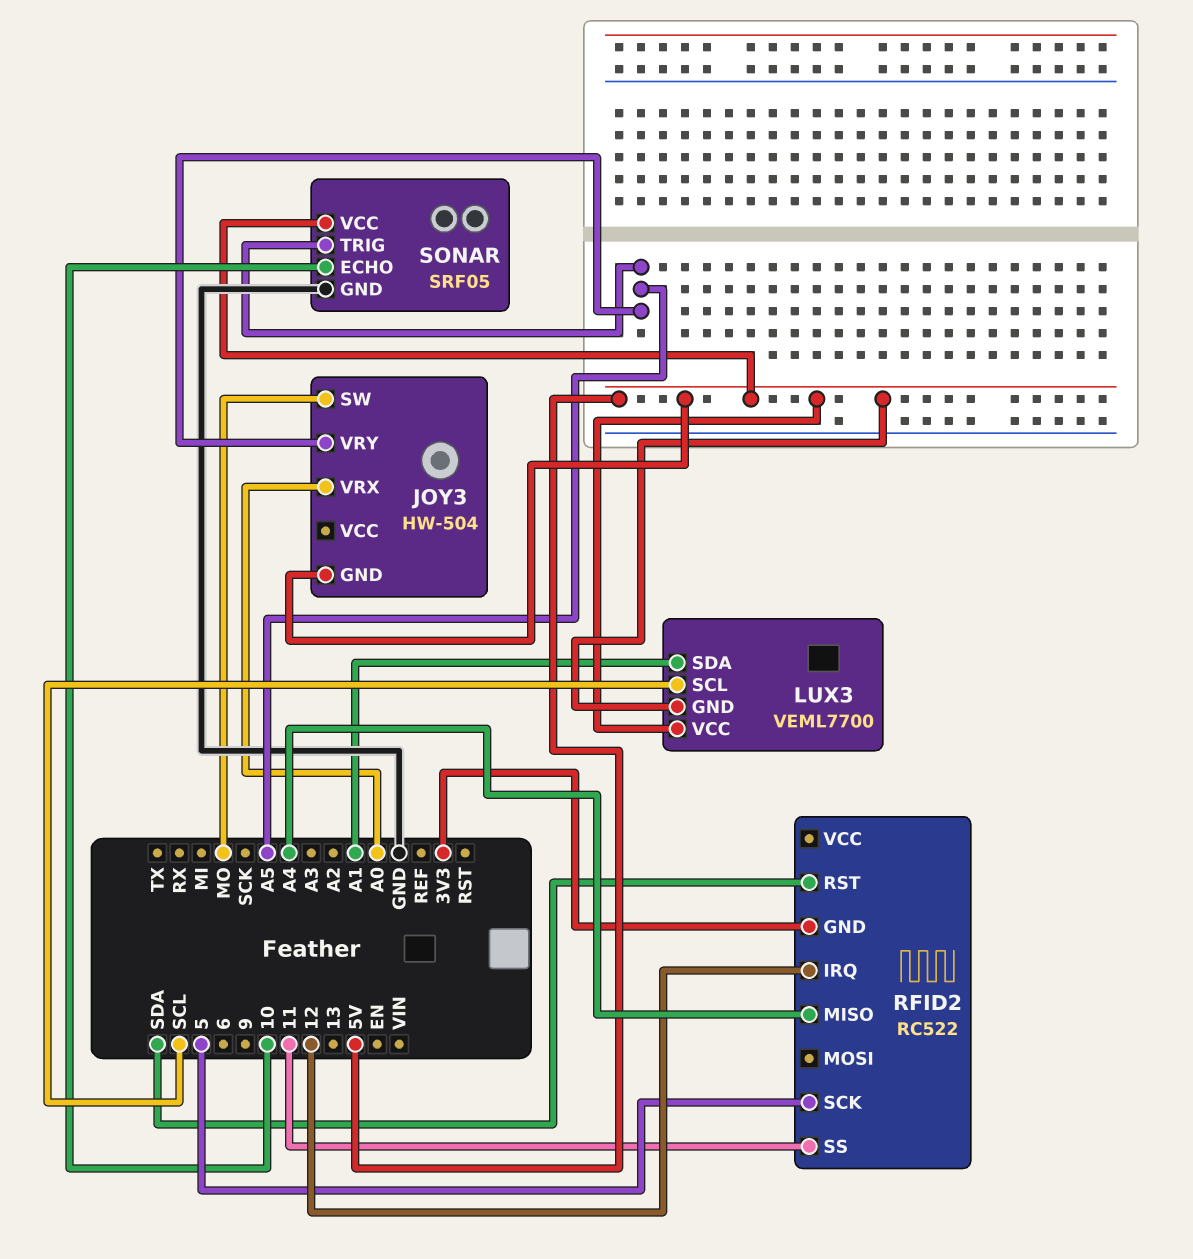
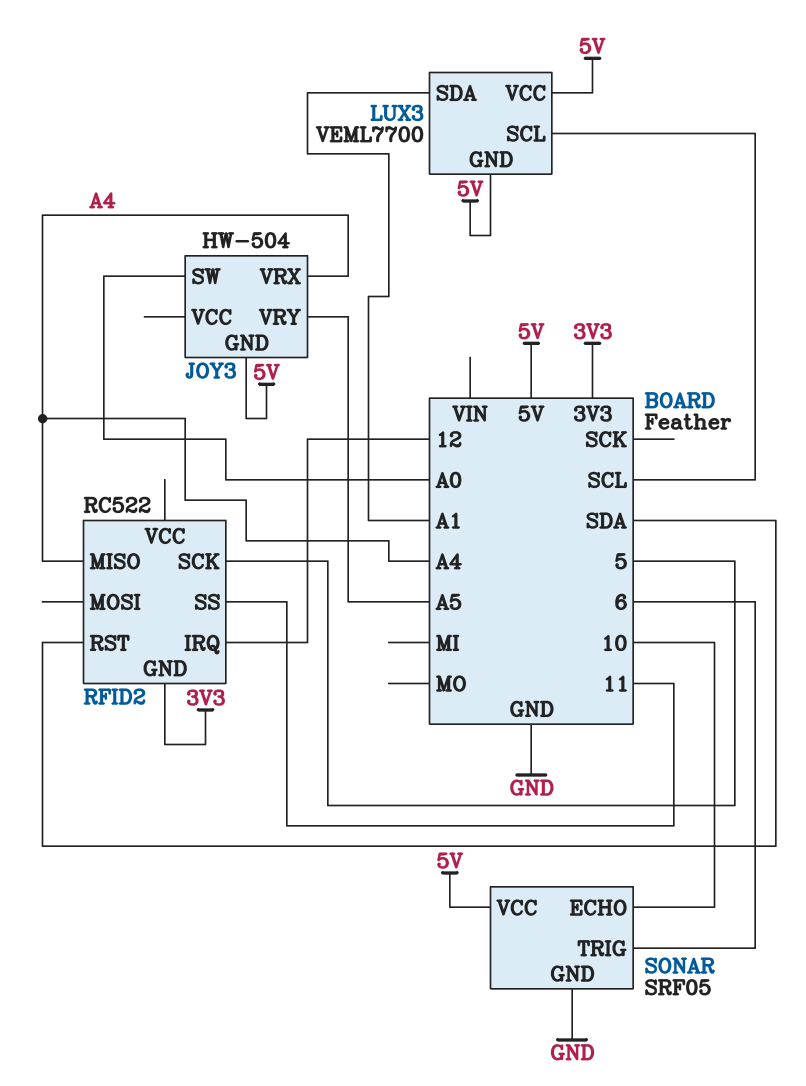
JOY3 pin SW: MO -> A0
JOY3 pin VRX: A0 -> A4
SONAR pin TRIG: A5 -> 6

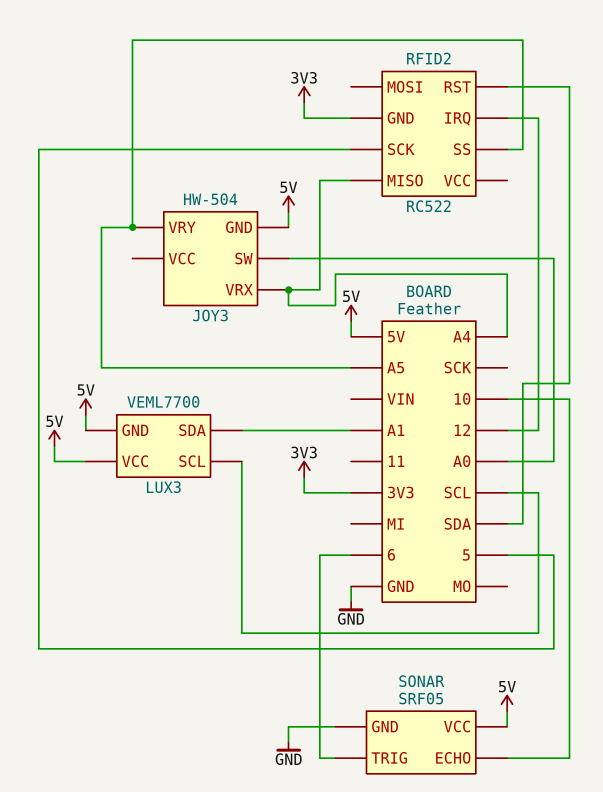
RFID2 pin SS: 11 -> A5

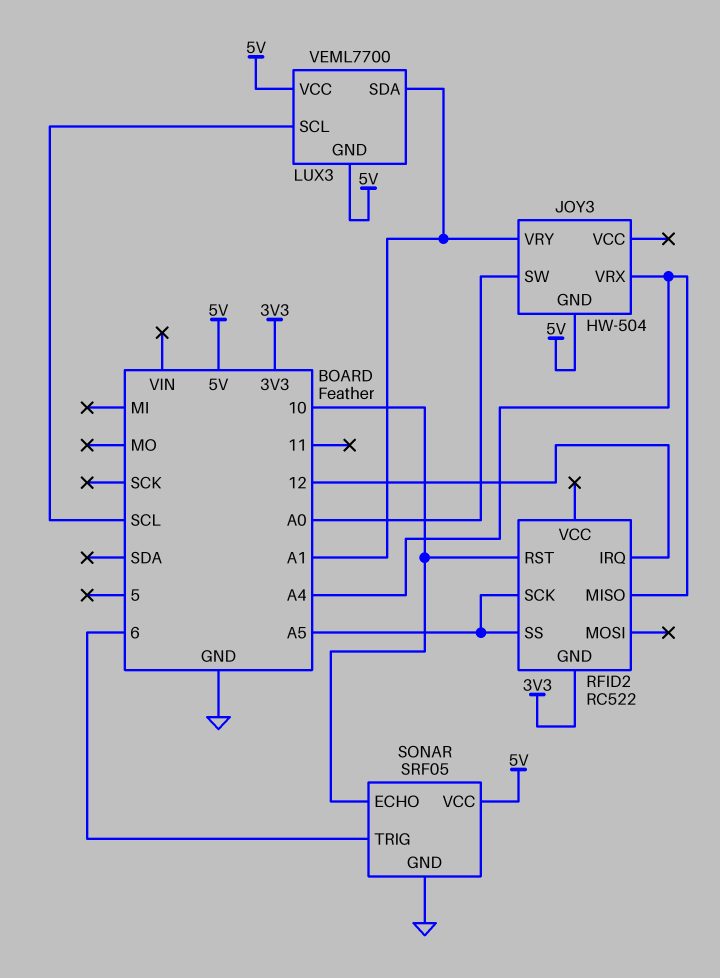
JOY3 pin VRY: A5 -> A1
RFID2 pin RST: SDA -> 10
RFID2 pin SCK: 5 -> A5

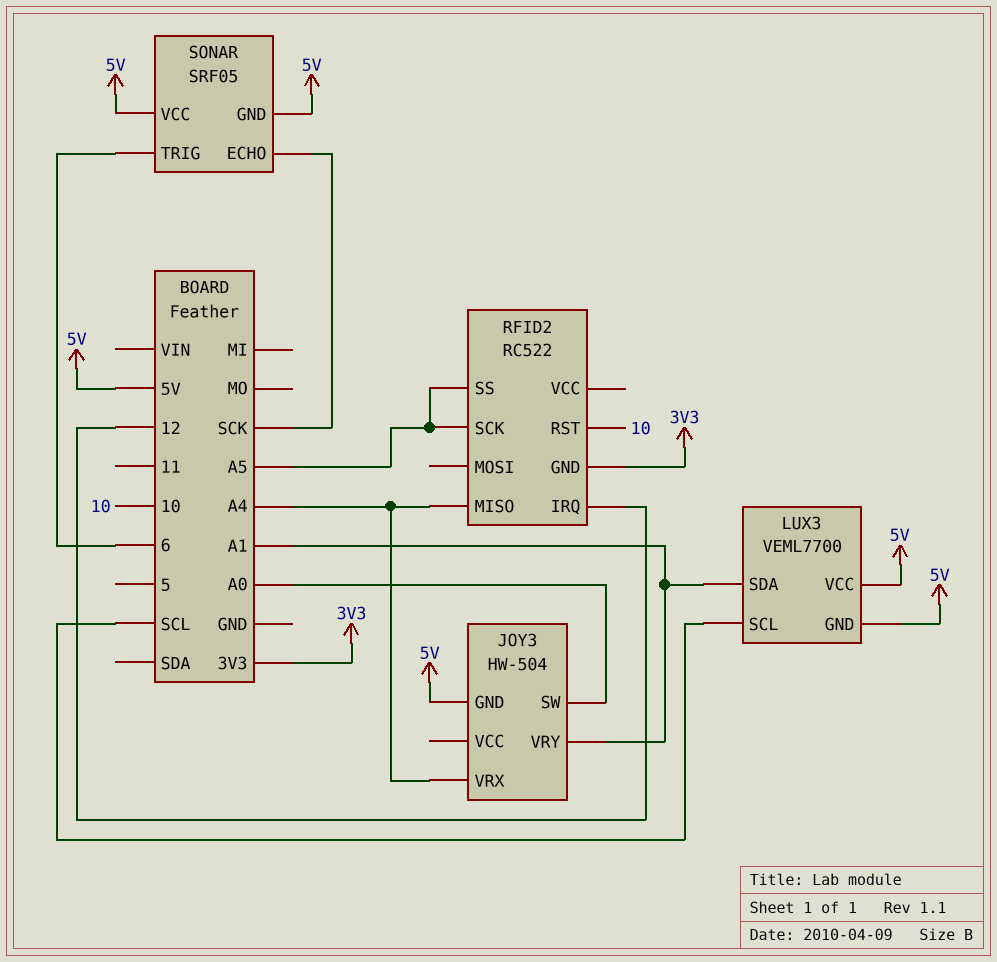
SONAR pin ECHO: 10 -> SCK
SONAR pin GND: GND -> 5V

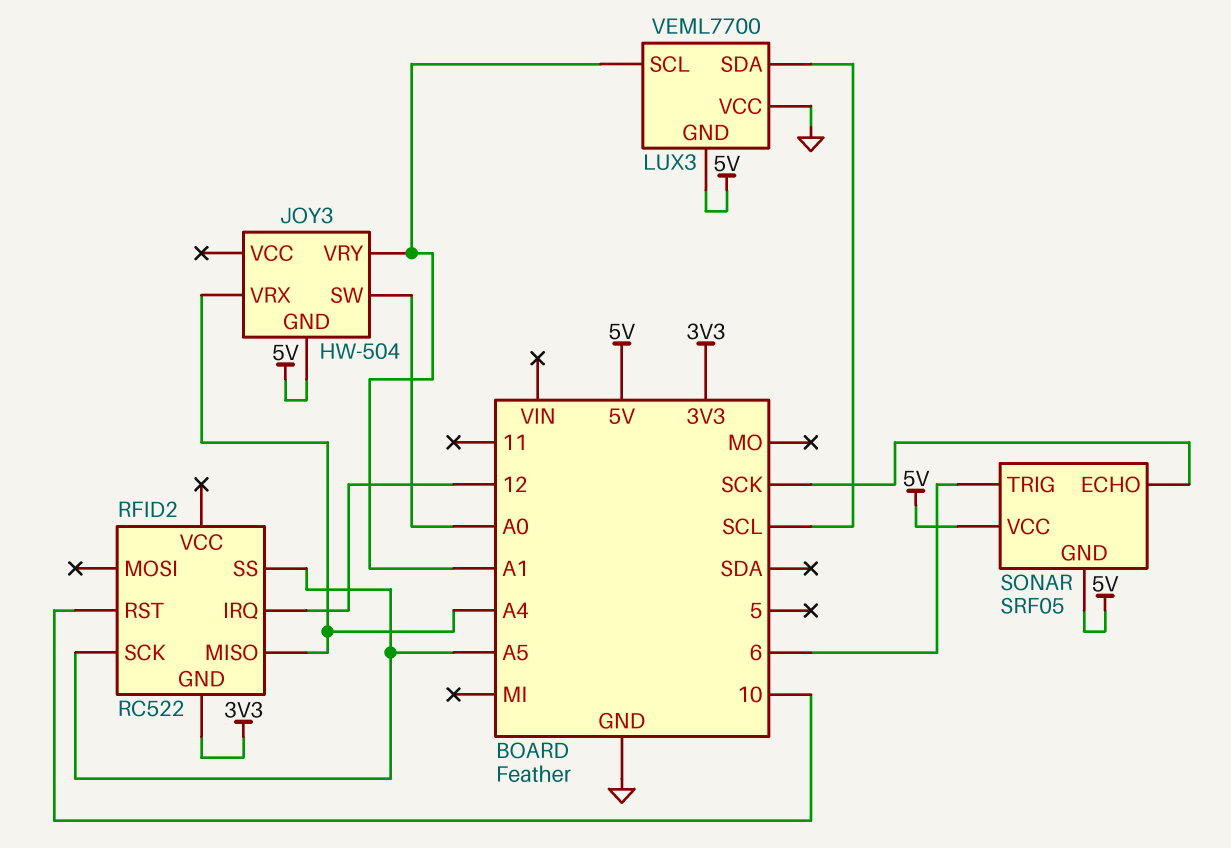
LUX3 pin SCL: SCL -> A1
LUX3 pin SDA: A1 -> SCL
LUX3 pin VCC: 5V -> GND

